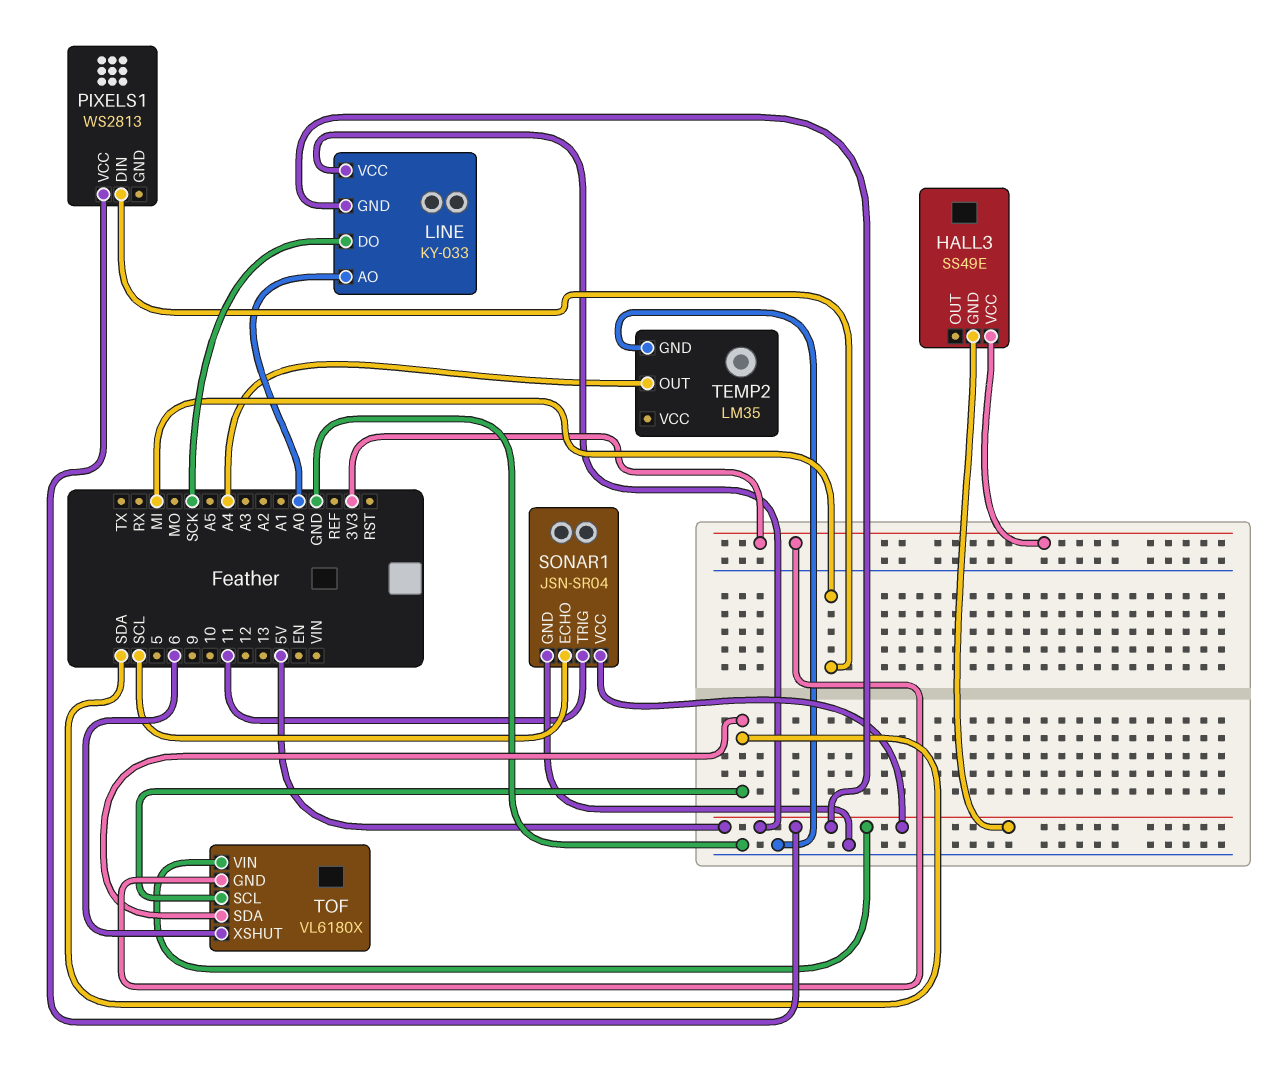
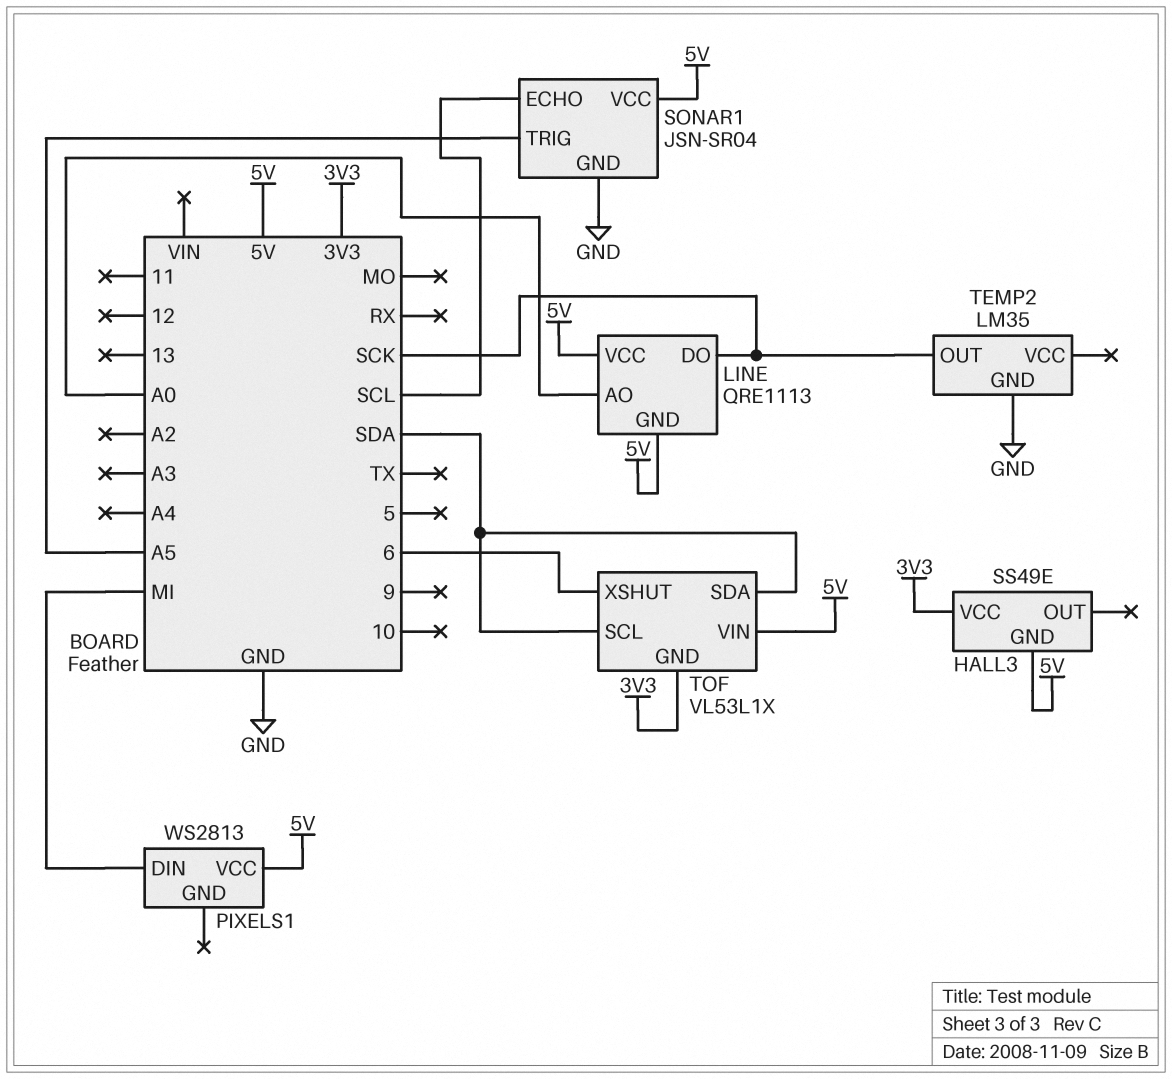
LINE: KY-033 -> QRE1113
SONAR1 pin TRIG: 11 -> A5
TEMP2 pin OUT: A4 -> SCK
TOF: VL6180X -> VL53L1X

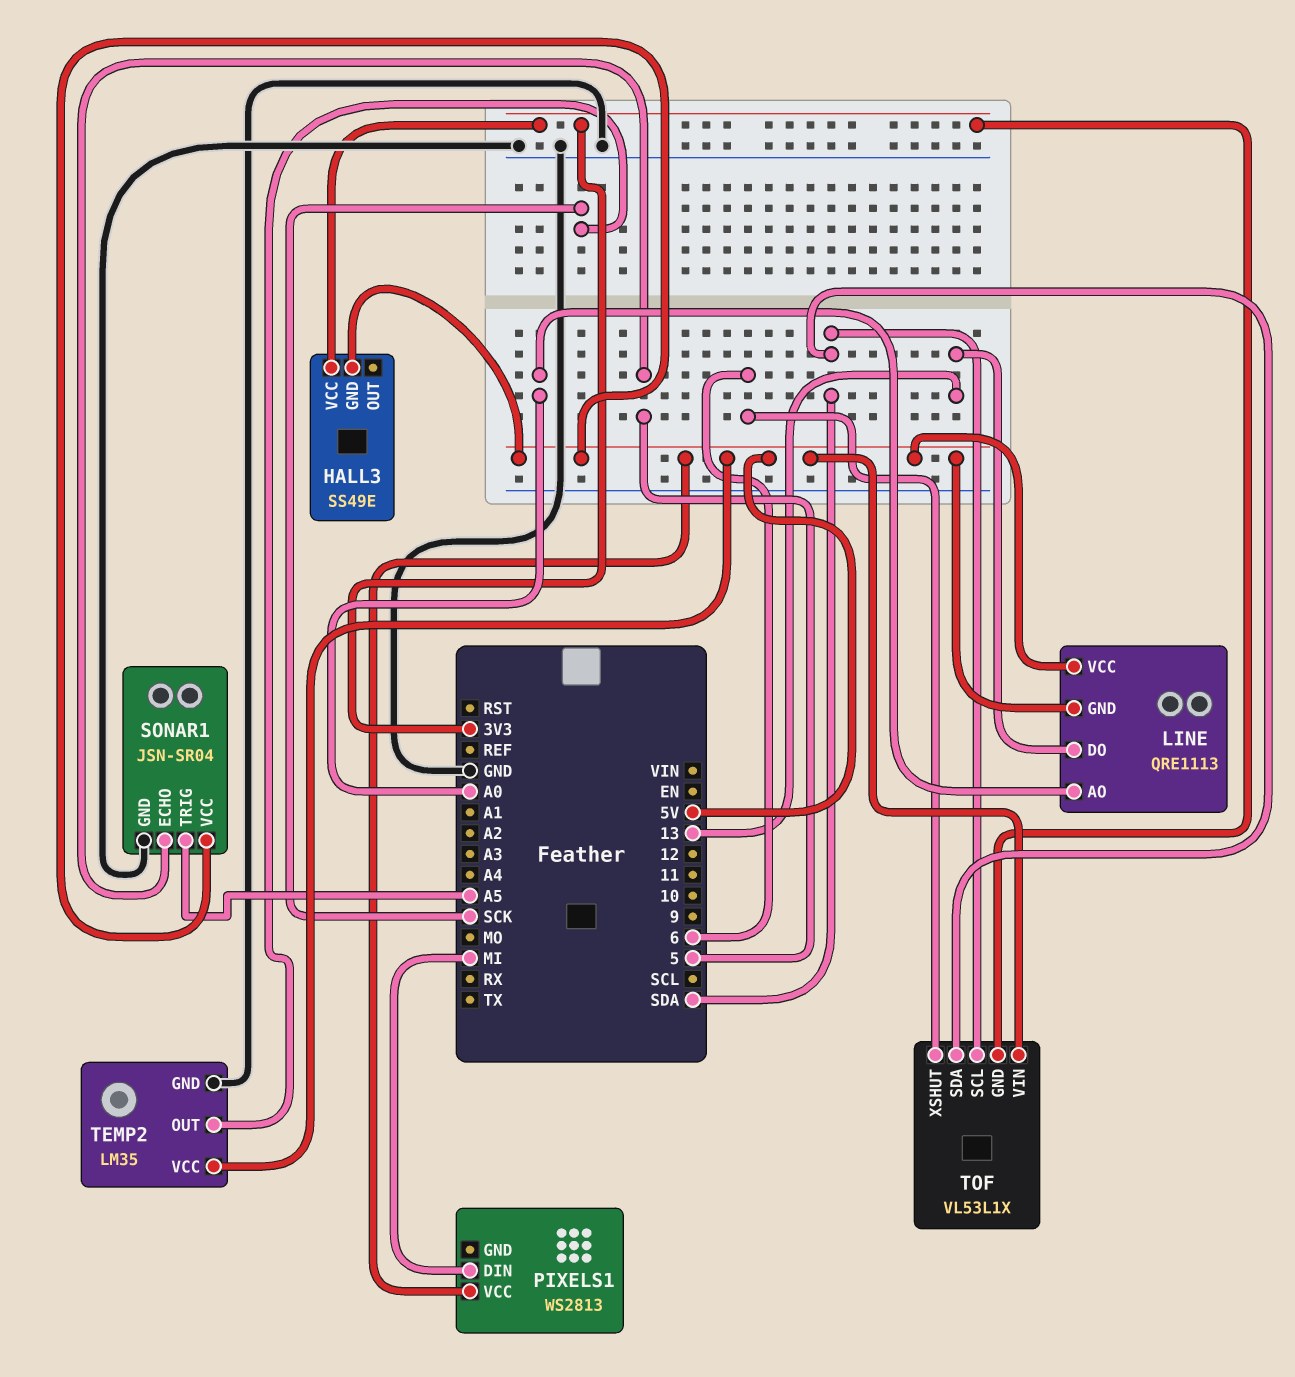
LINE pin DO: SCK -> 13
SONAR1 pin ECHO: SCL -> 5
TEMP2 pin VCC: none -> 5V

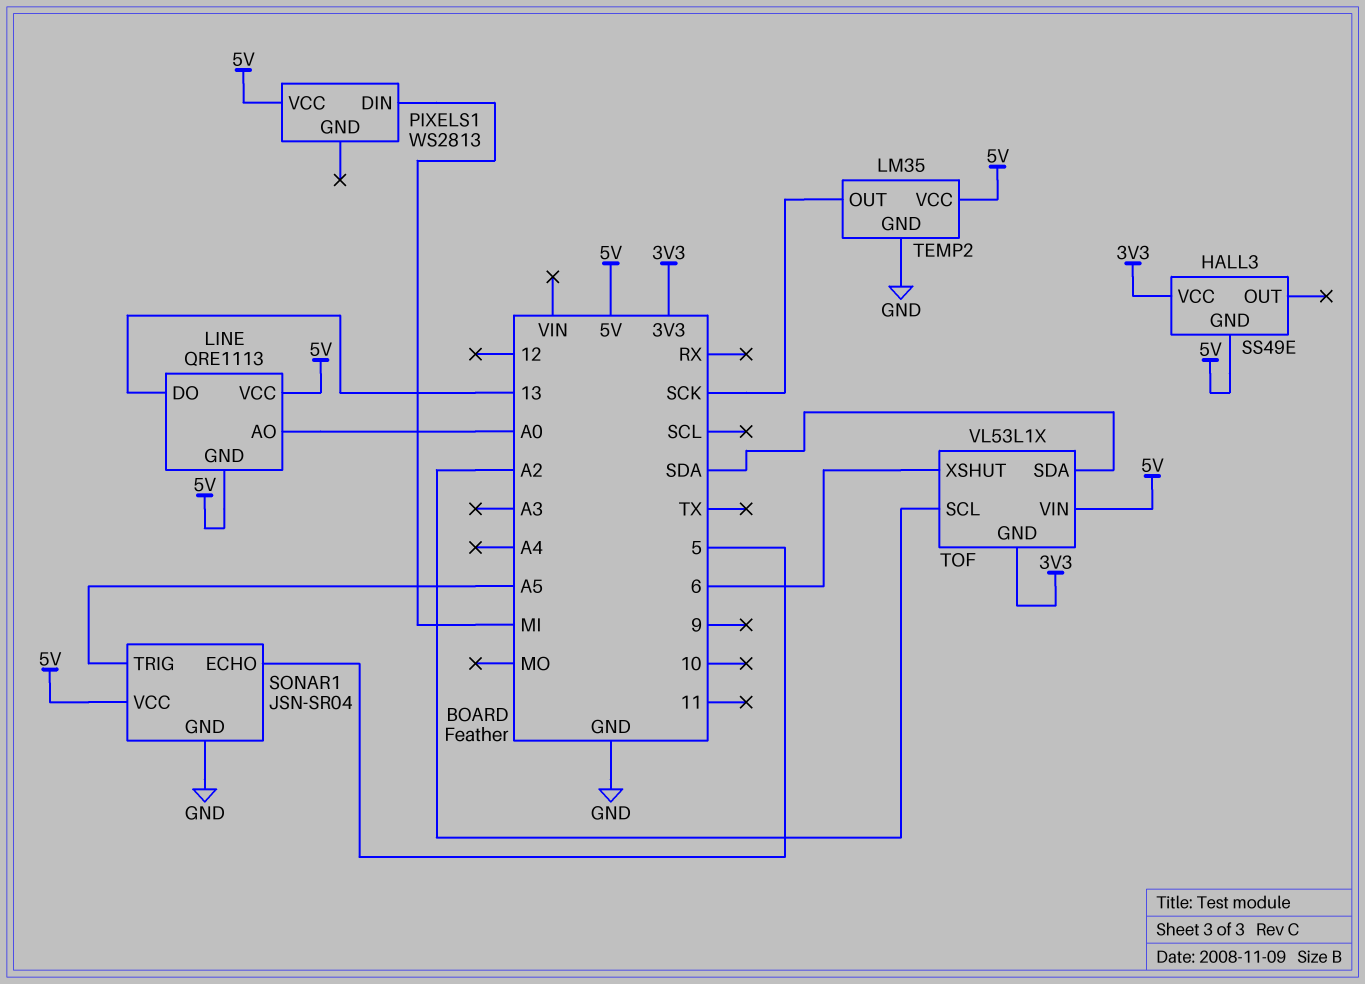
TOF pin SCL: SDA -> A2

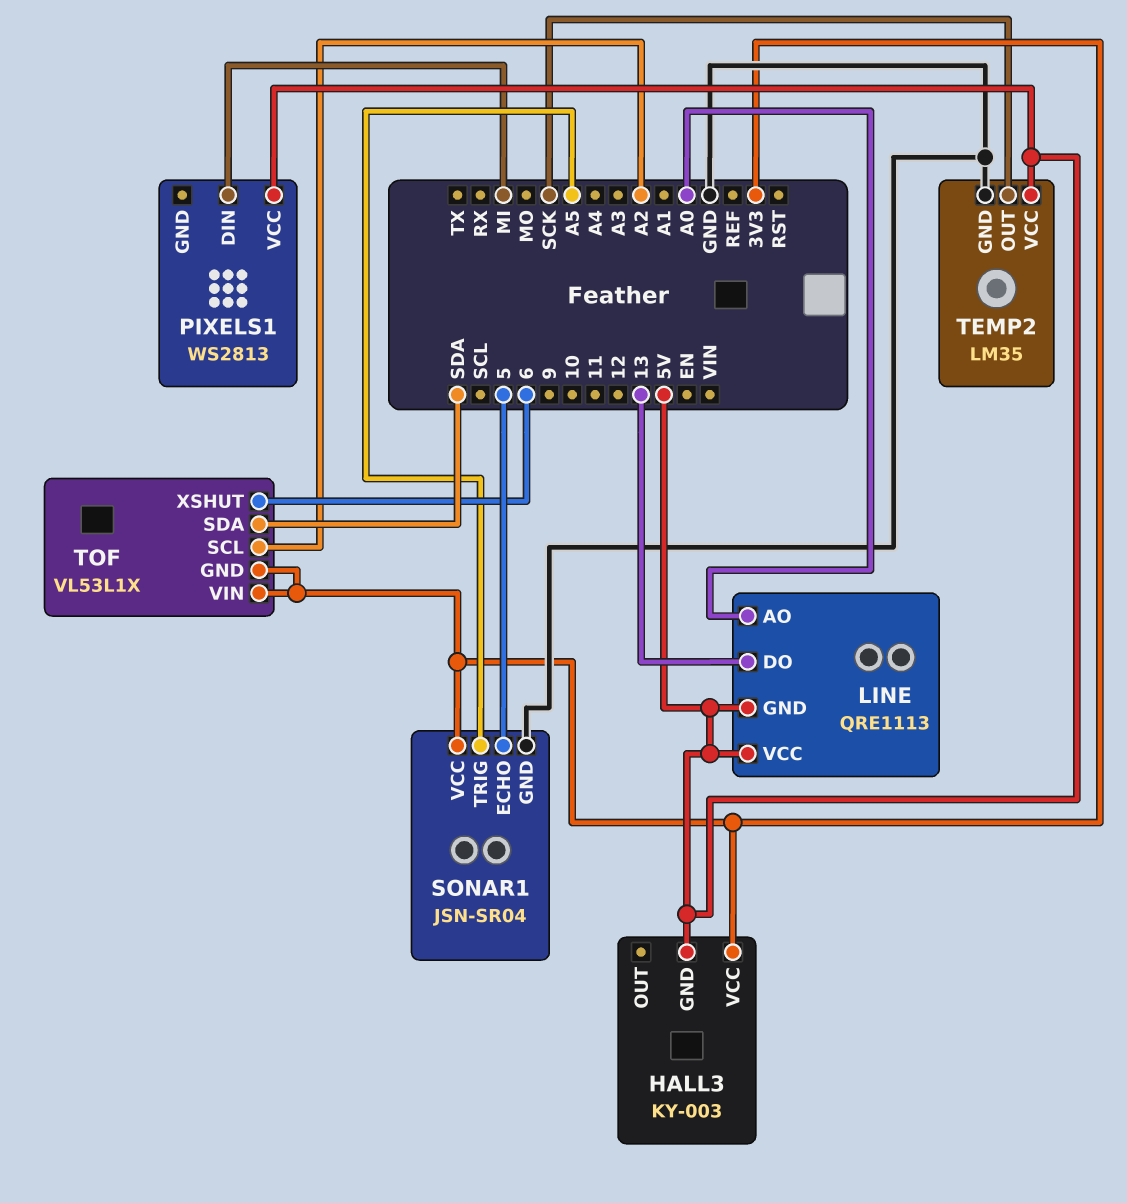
HALL3: SS49E -> KY-003
SONAR1 pin VCC: 5V -> 3V3
TOF pin VIN: 5V -> 3V3

